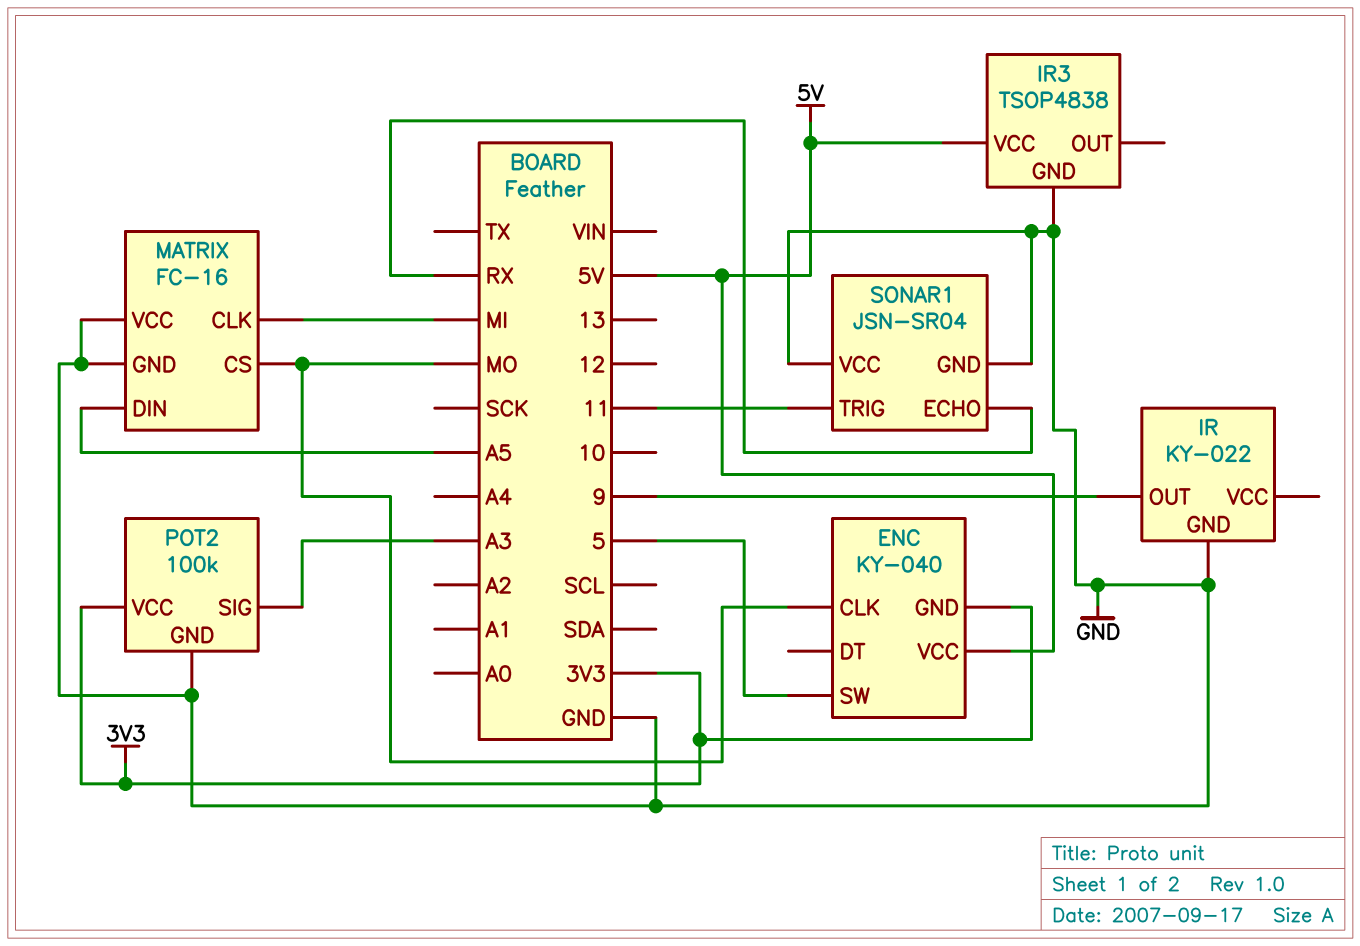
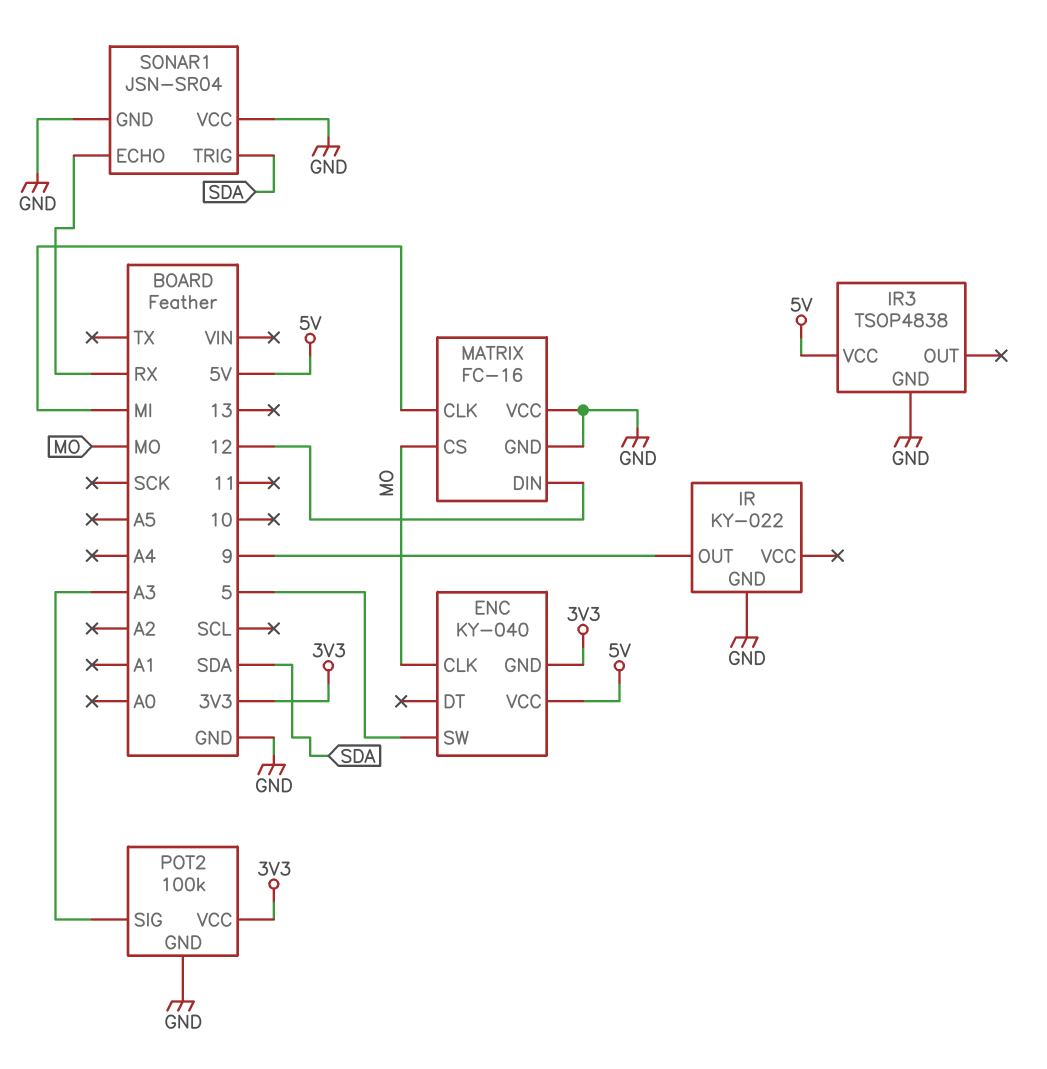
MATRIX pin DIN: A5 -> 12
SONAR1 pin TRIG: 11 -> SDA

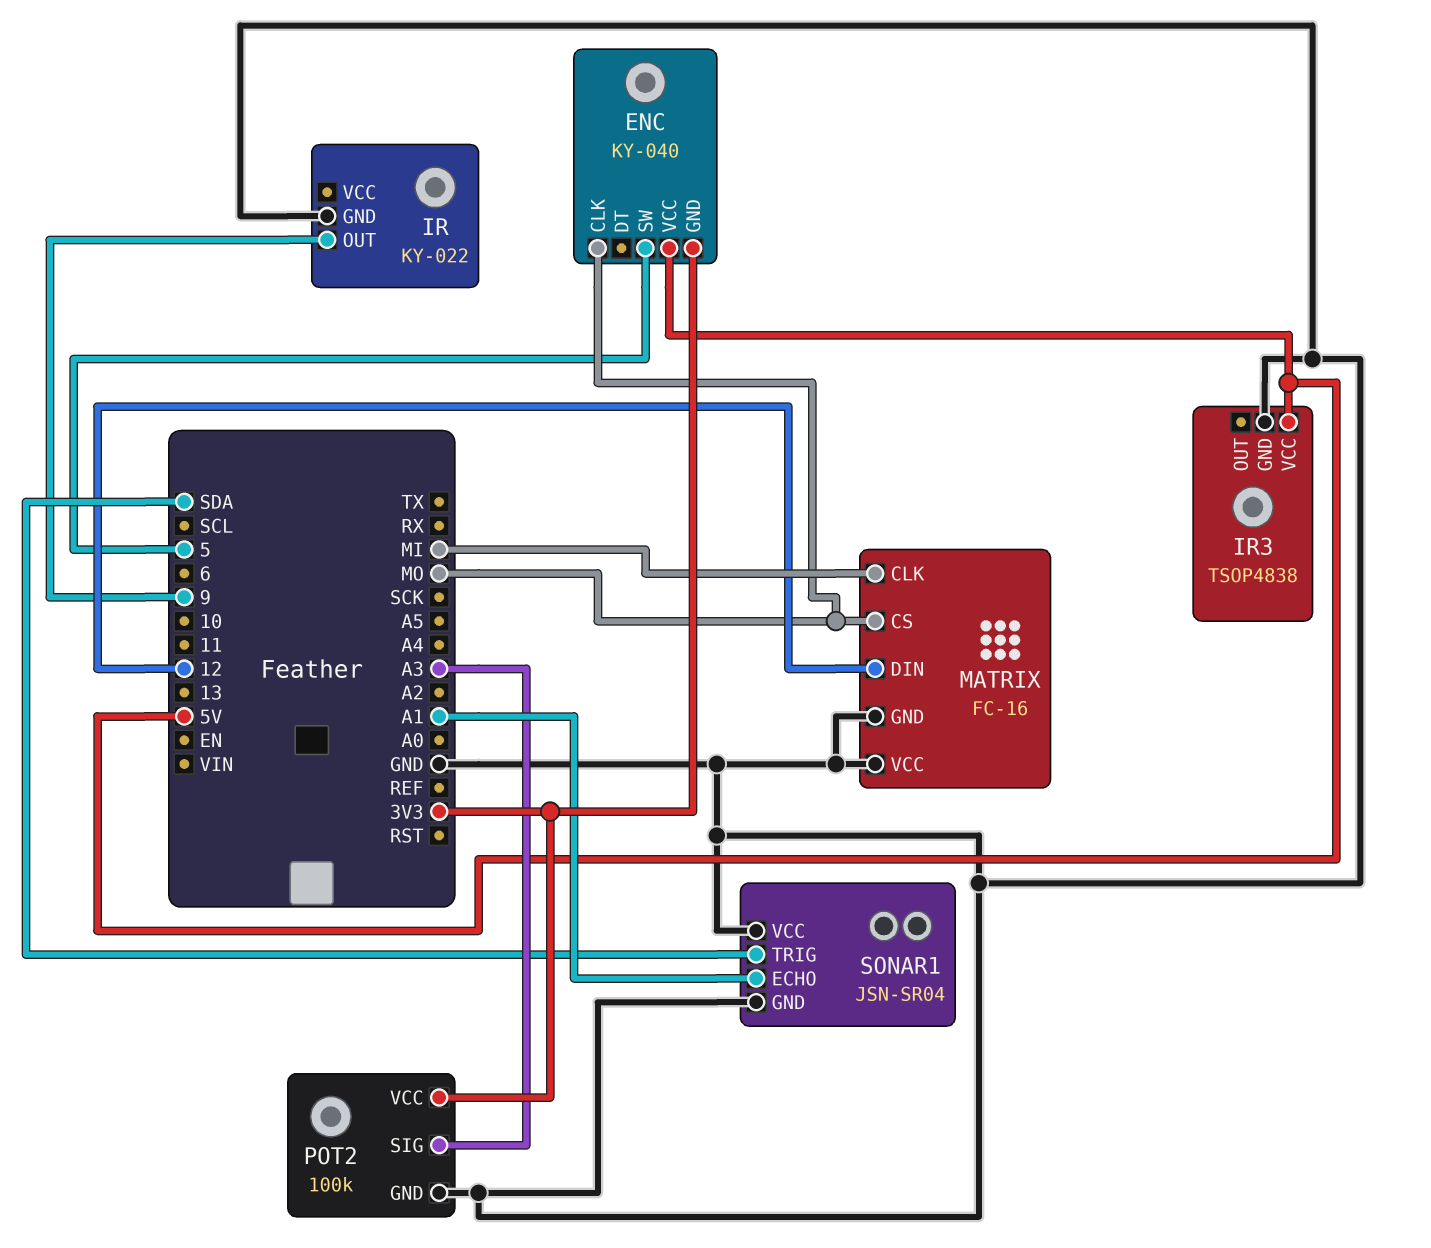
SONAR1 pin ECHO: RX -> A1

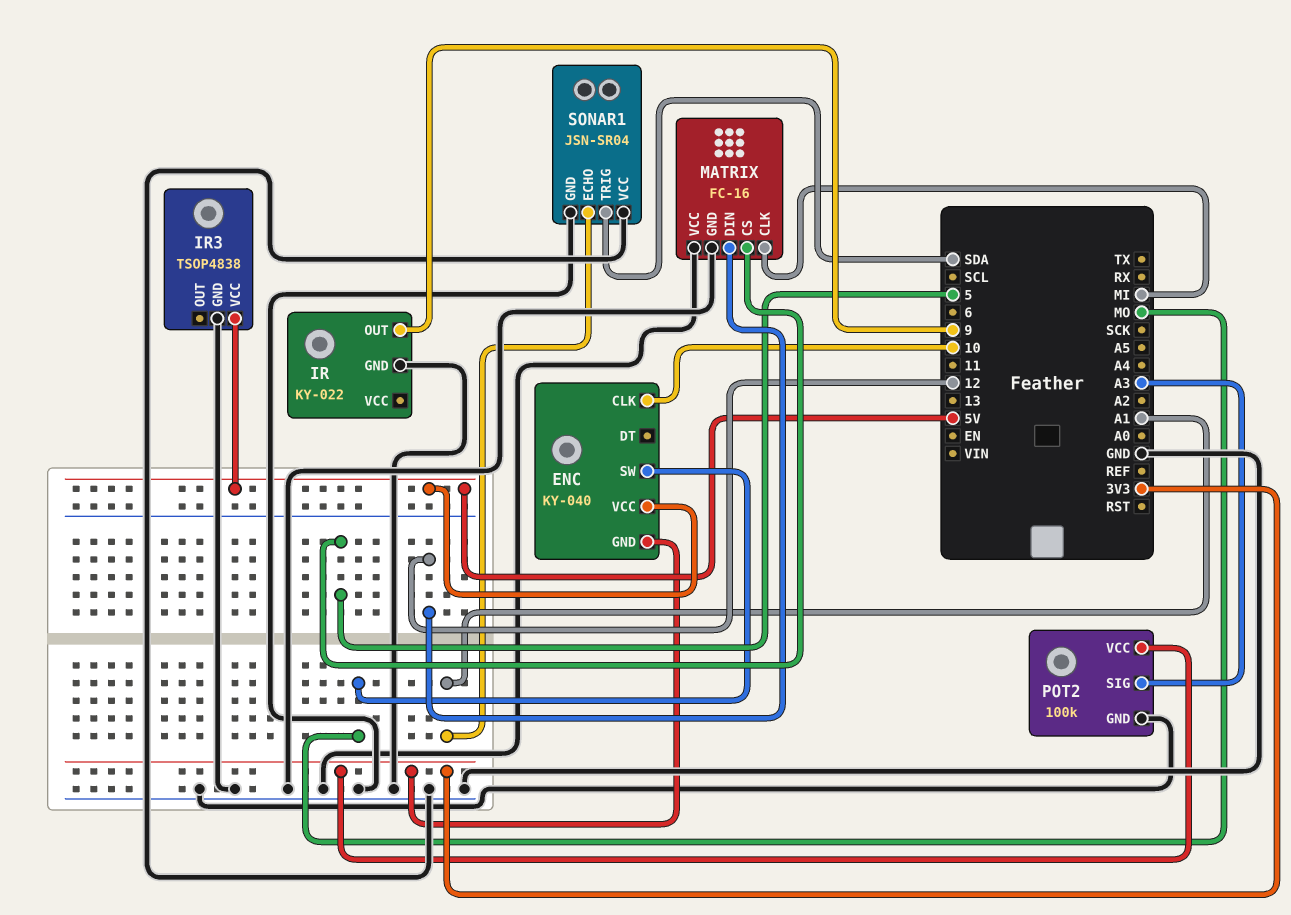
ENC pin CLK: MO -> 10
ENC pin SW: 5 -> MO
MATRIX pin CS: MO -> 5

